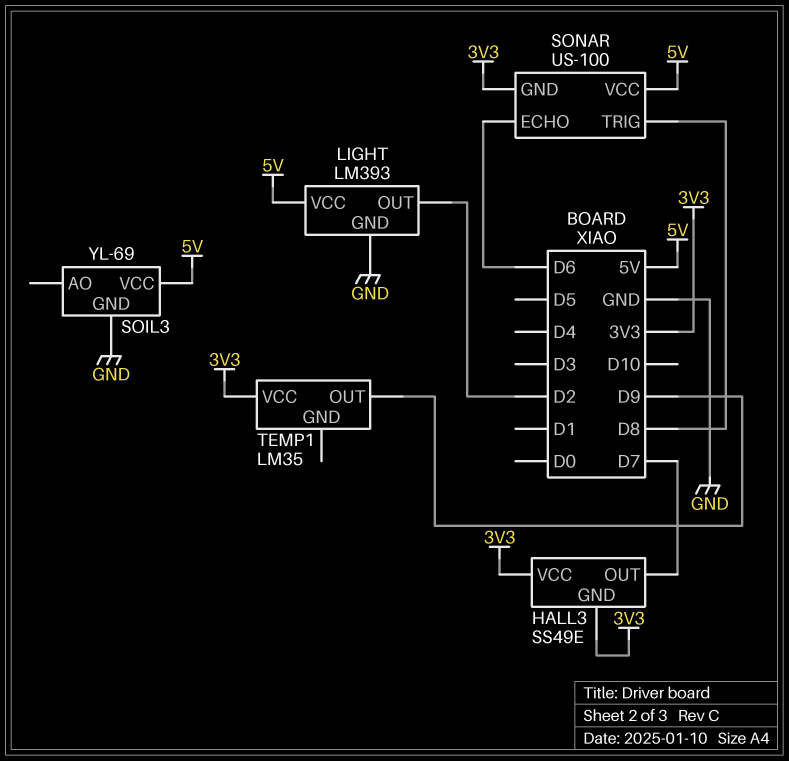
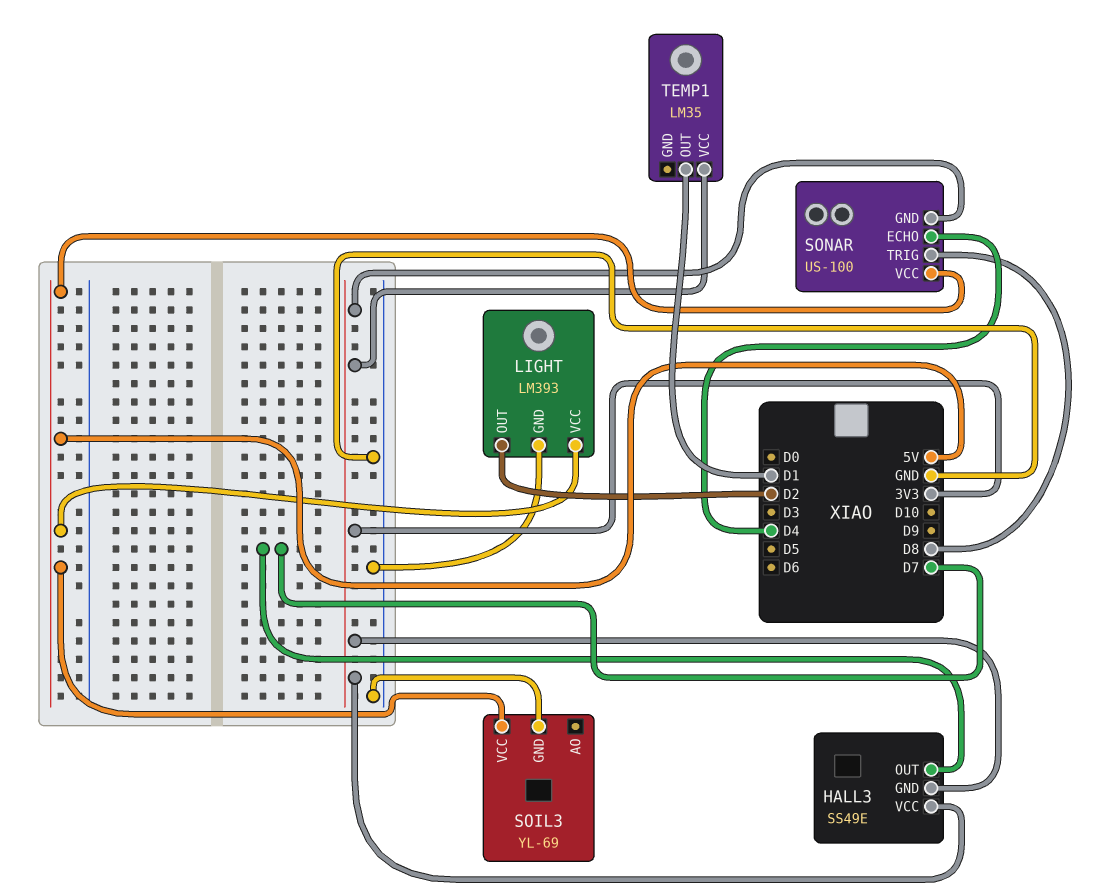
SONAR pin ECHO: D6 -> D4
TEMP1 pin OUT: D9 -> D1

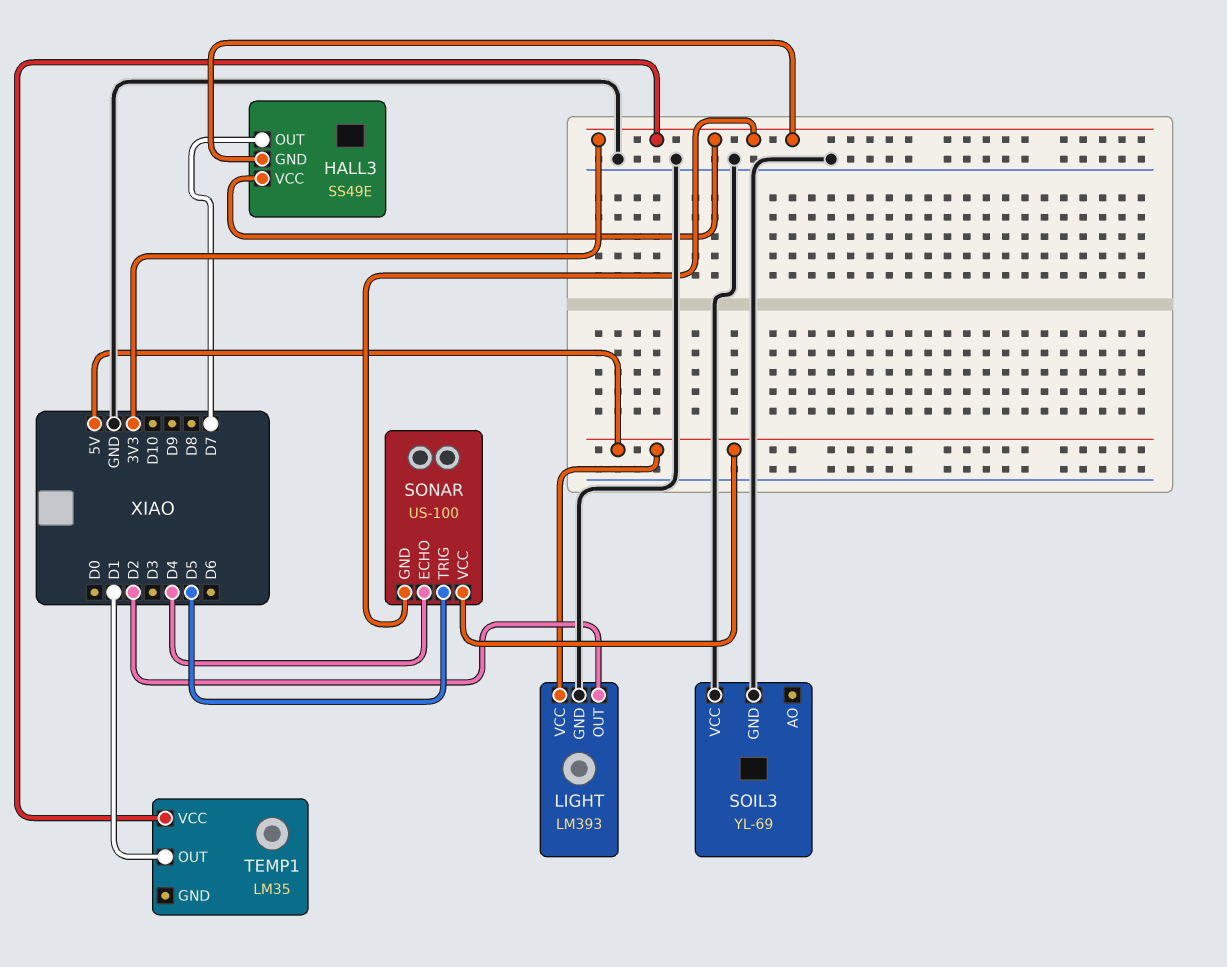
SOIL3 pin VCC: 5V -> GND
SONAR pin TRIG: D8 -> D5

